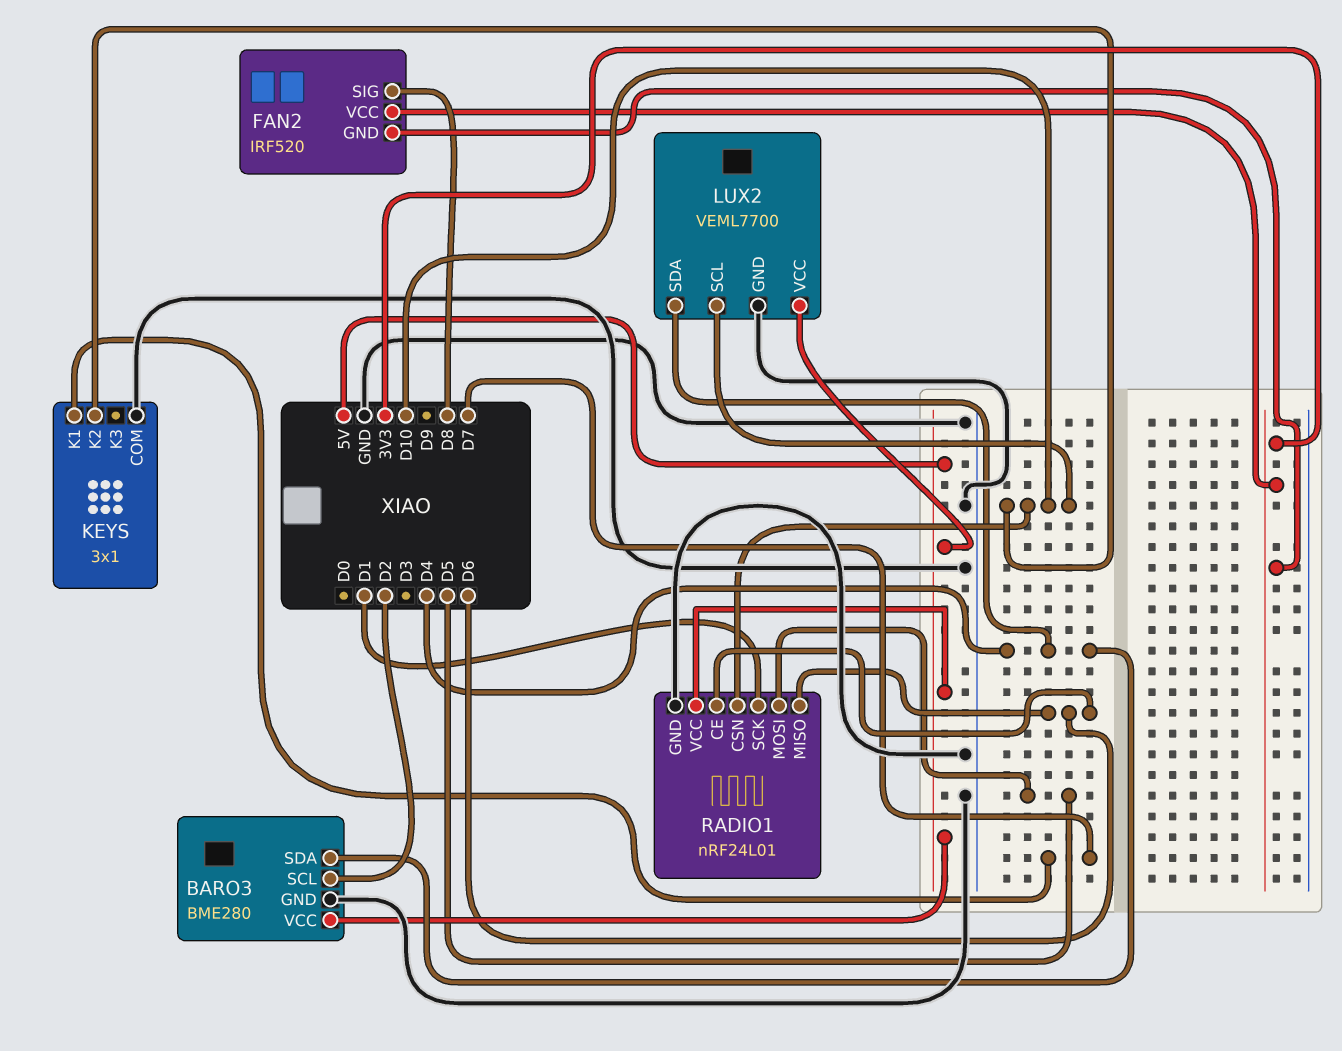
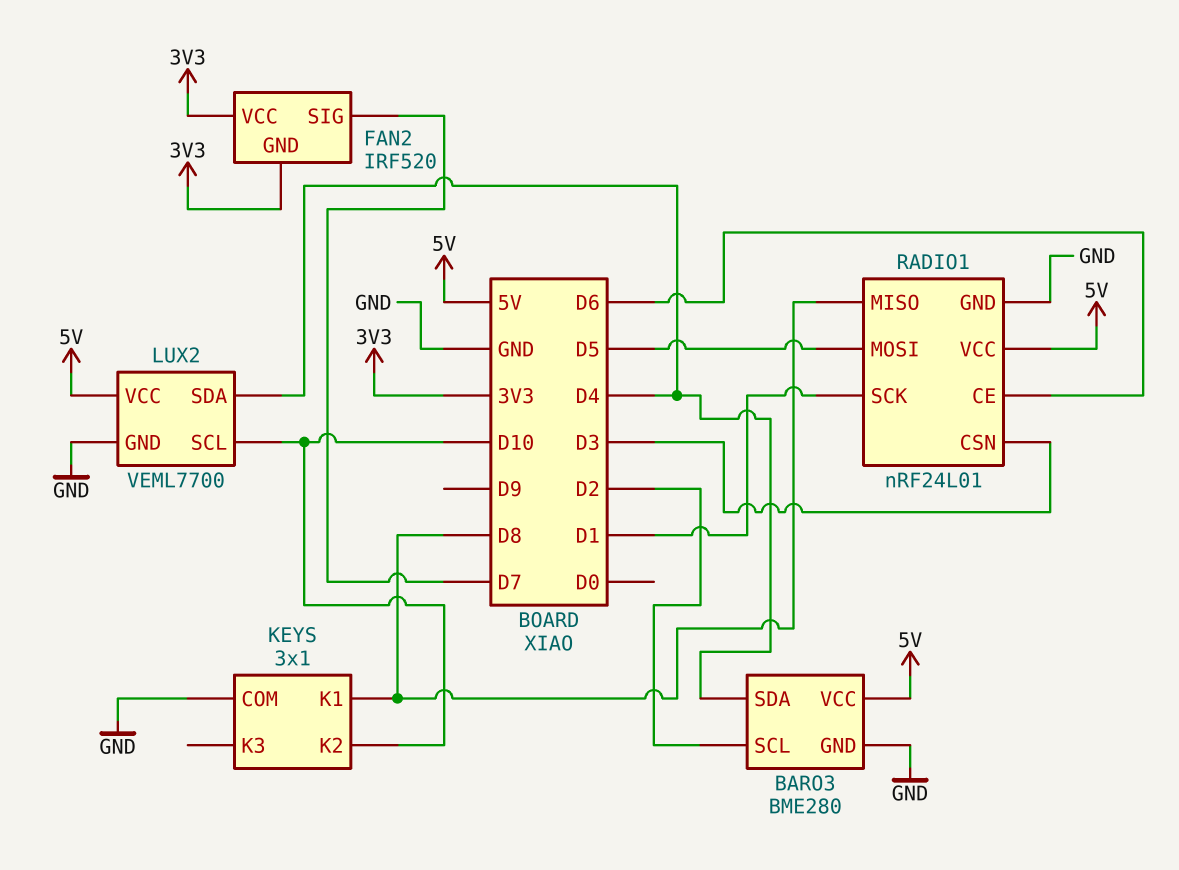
FAN2 pin SIG: D8 -> D7
KEYS pin K1: D7 -> D8
RADIO1 pin CSN: D10 -> D3
RADIO1 pin MISO: D6 -> D8

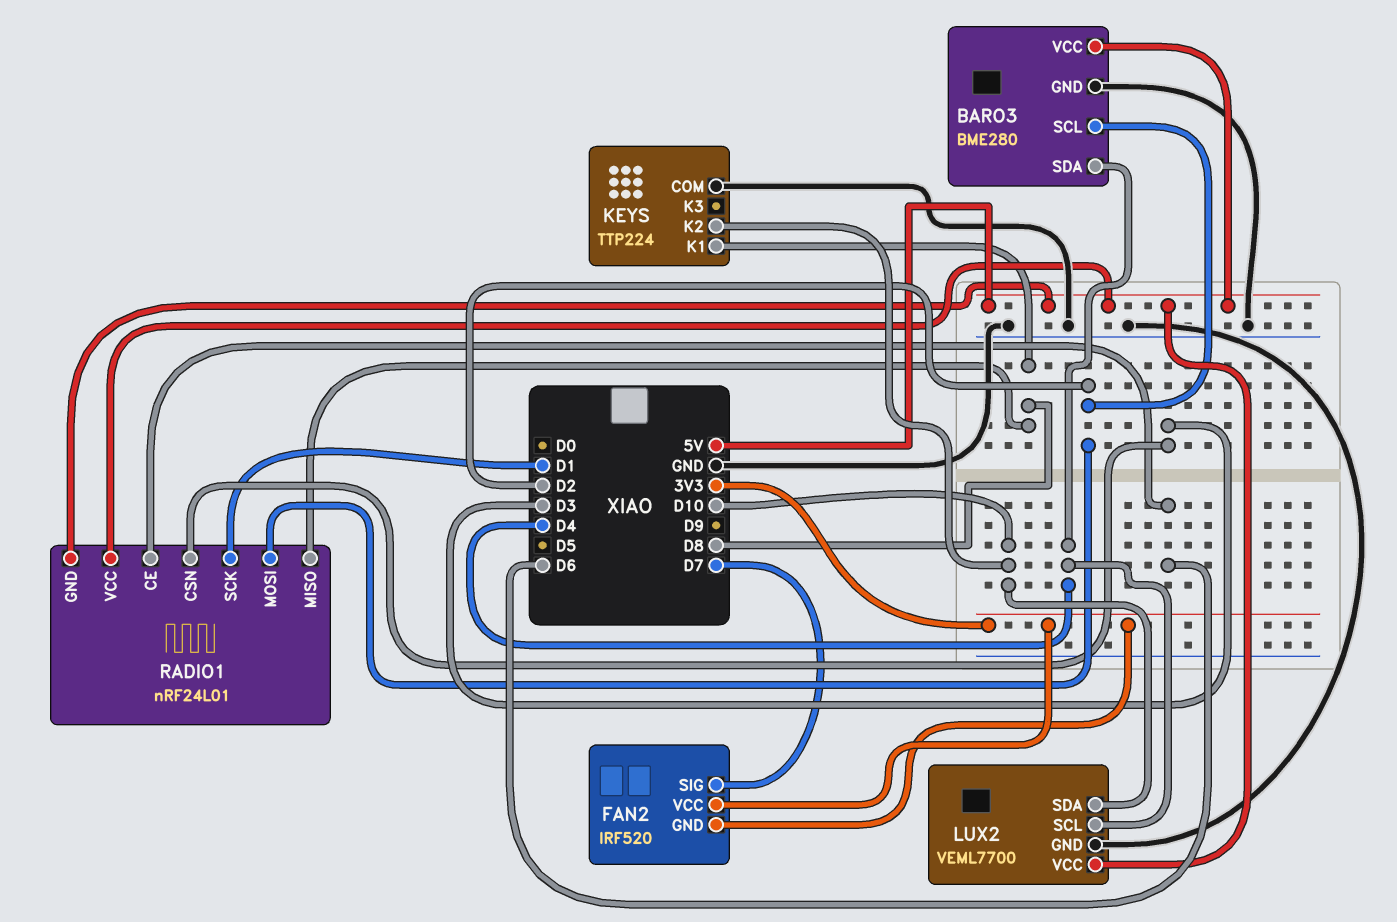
KEYS: 3x1 -> TTP224
LUX2 pin SCL: D10 -> D4
LUX2 pin SDA: D4 -> D10
RADIO1 pin GND: GND -> 5V
RADIO1 pin MOSI: D5 -> D2

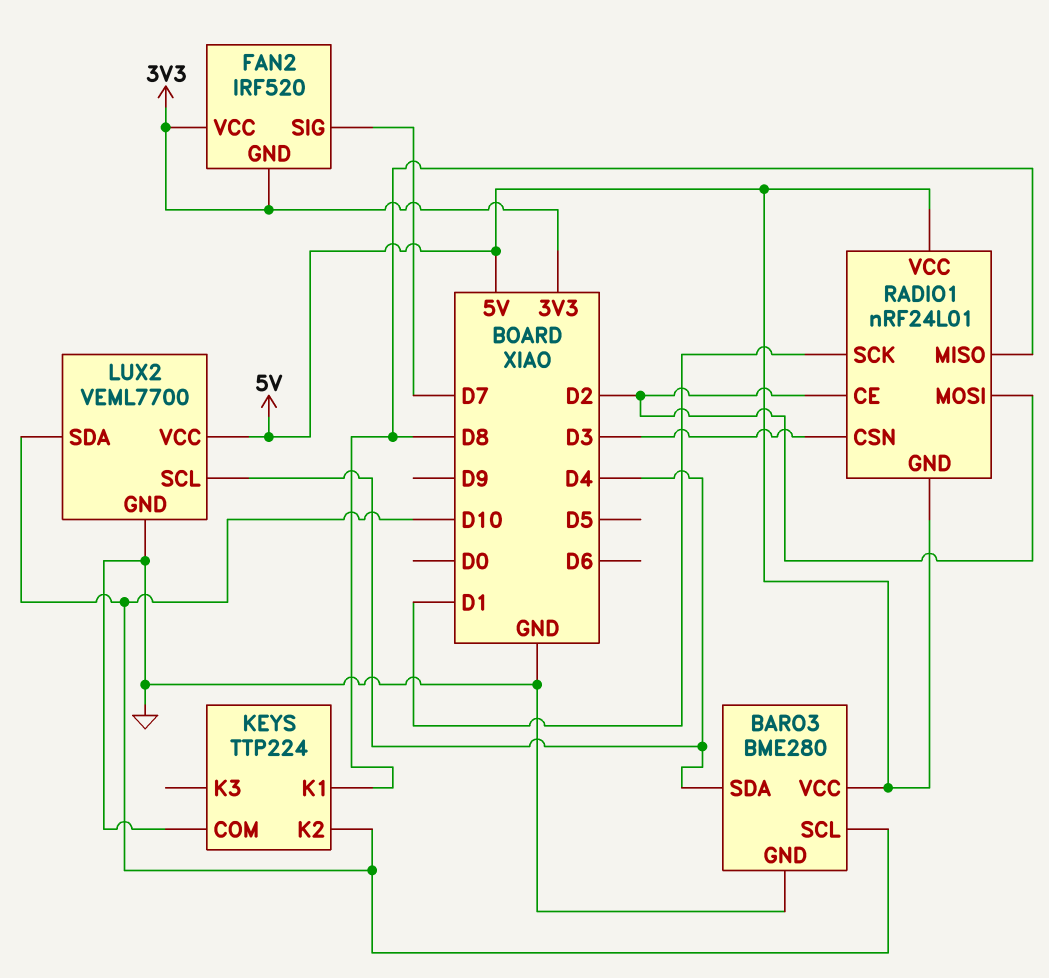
BARO3 pin SCL: D2 -> D10
RADIO1 pin CE: D6 -> D2

